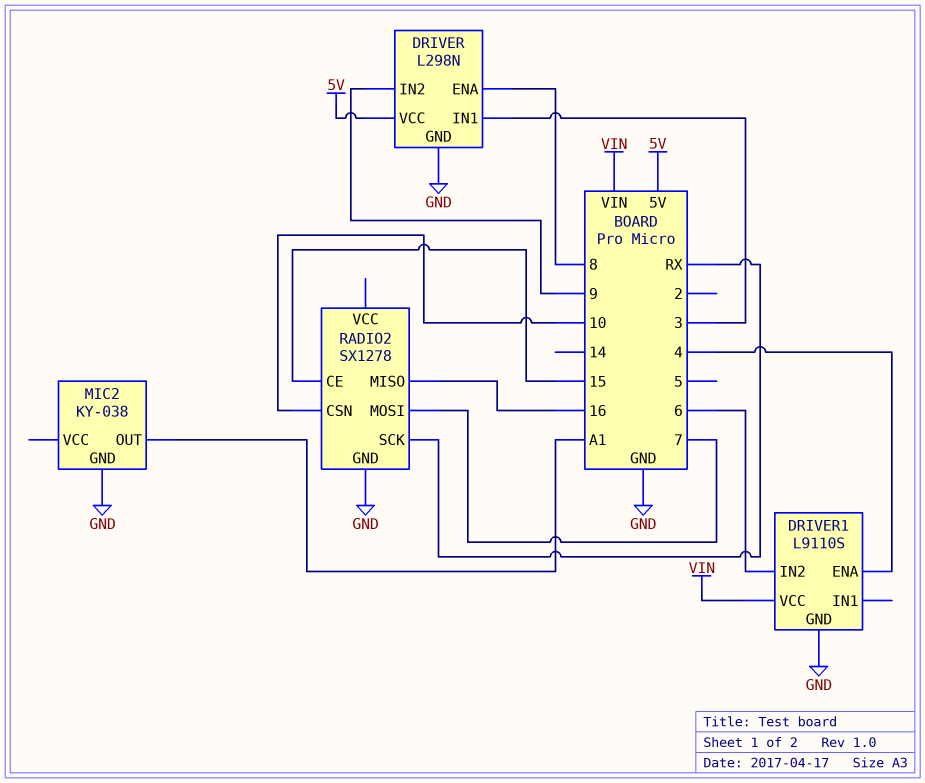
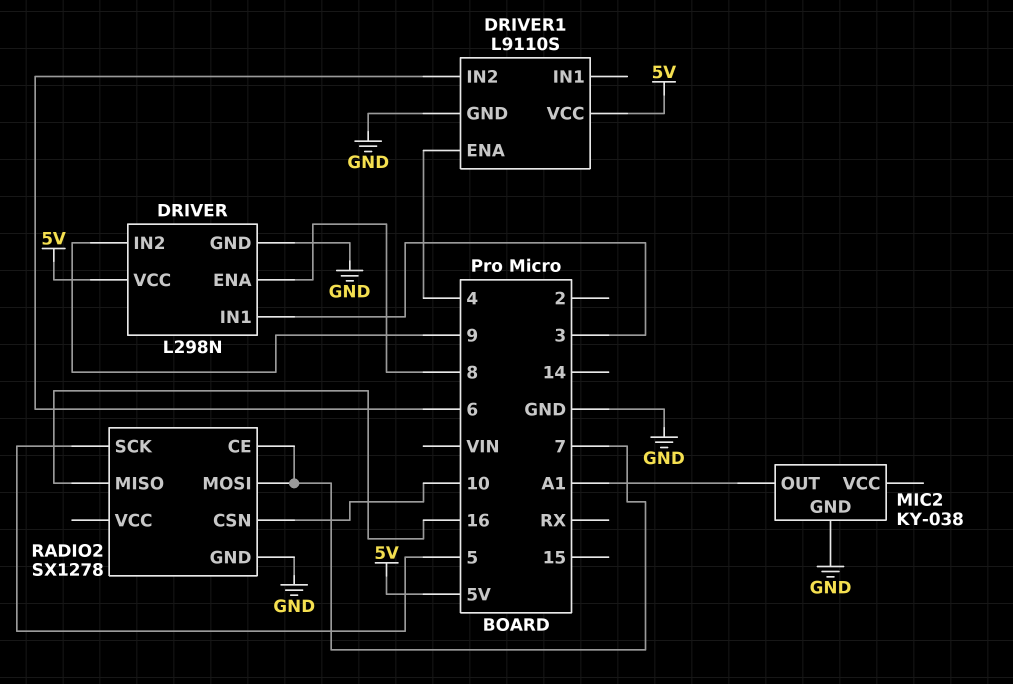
DRIVER1 pin VCC: VIN -> 5V
RADIO2 pin CE: 15 -> 7
RADIO2 pin SCK: RX -> 5

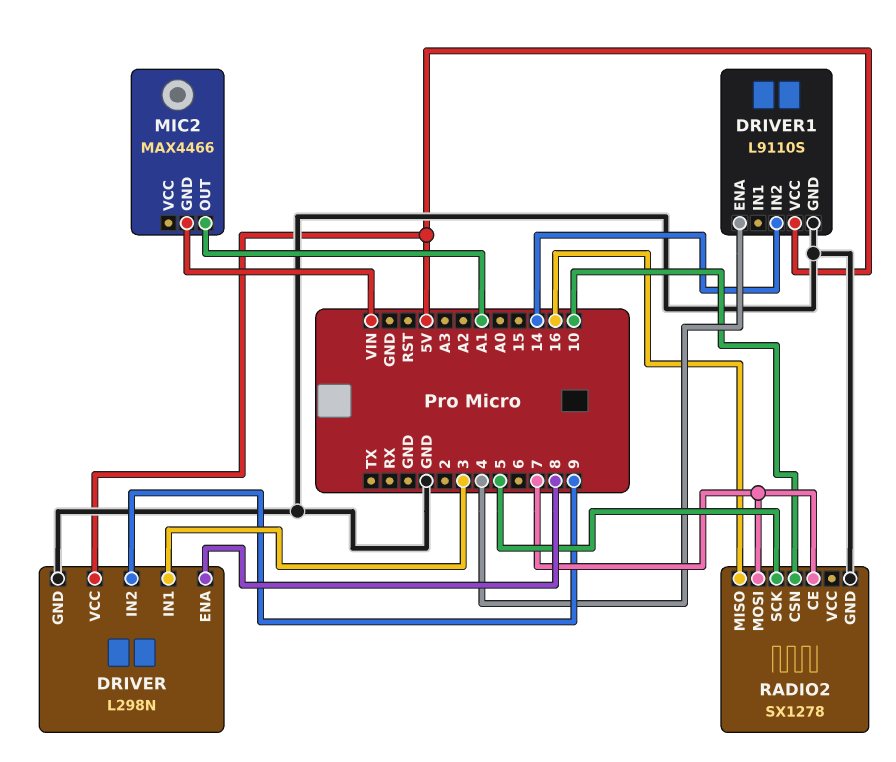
DRIVER1 pin IN2: 6 -> 14
MIC2: KY-038 -> MAX4466
MIC2 pin GND: GND -> VIN

